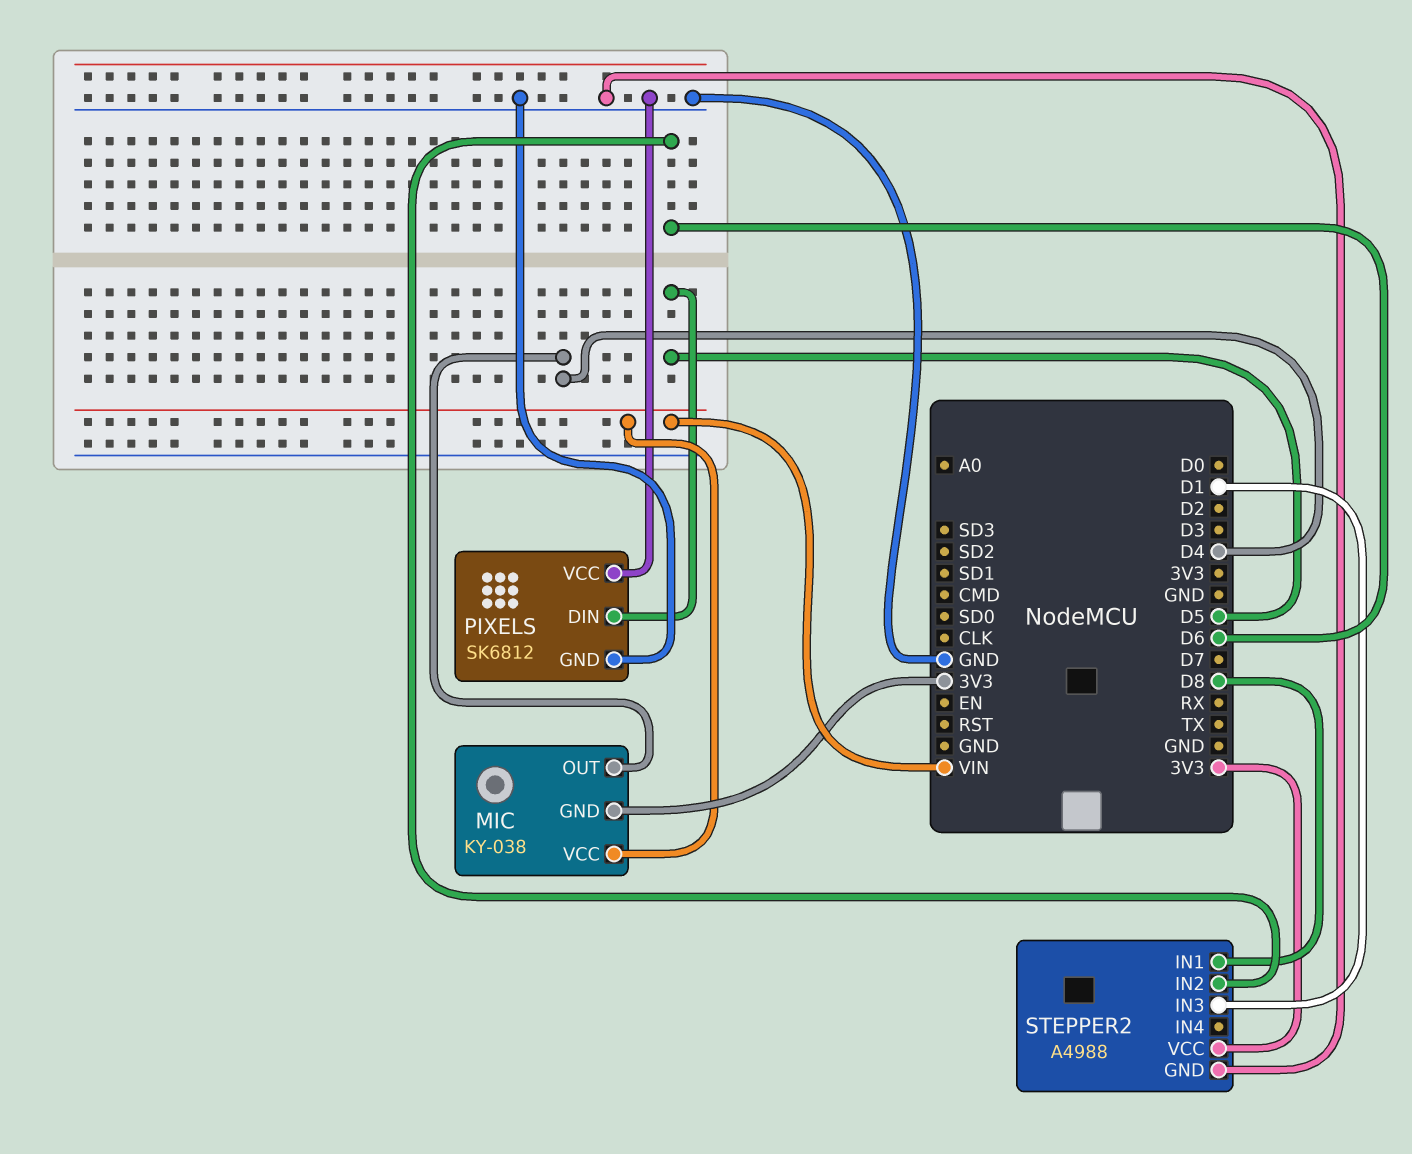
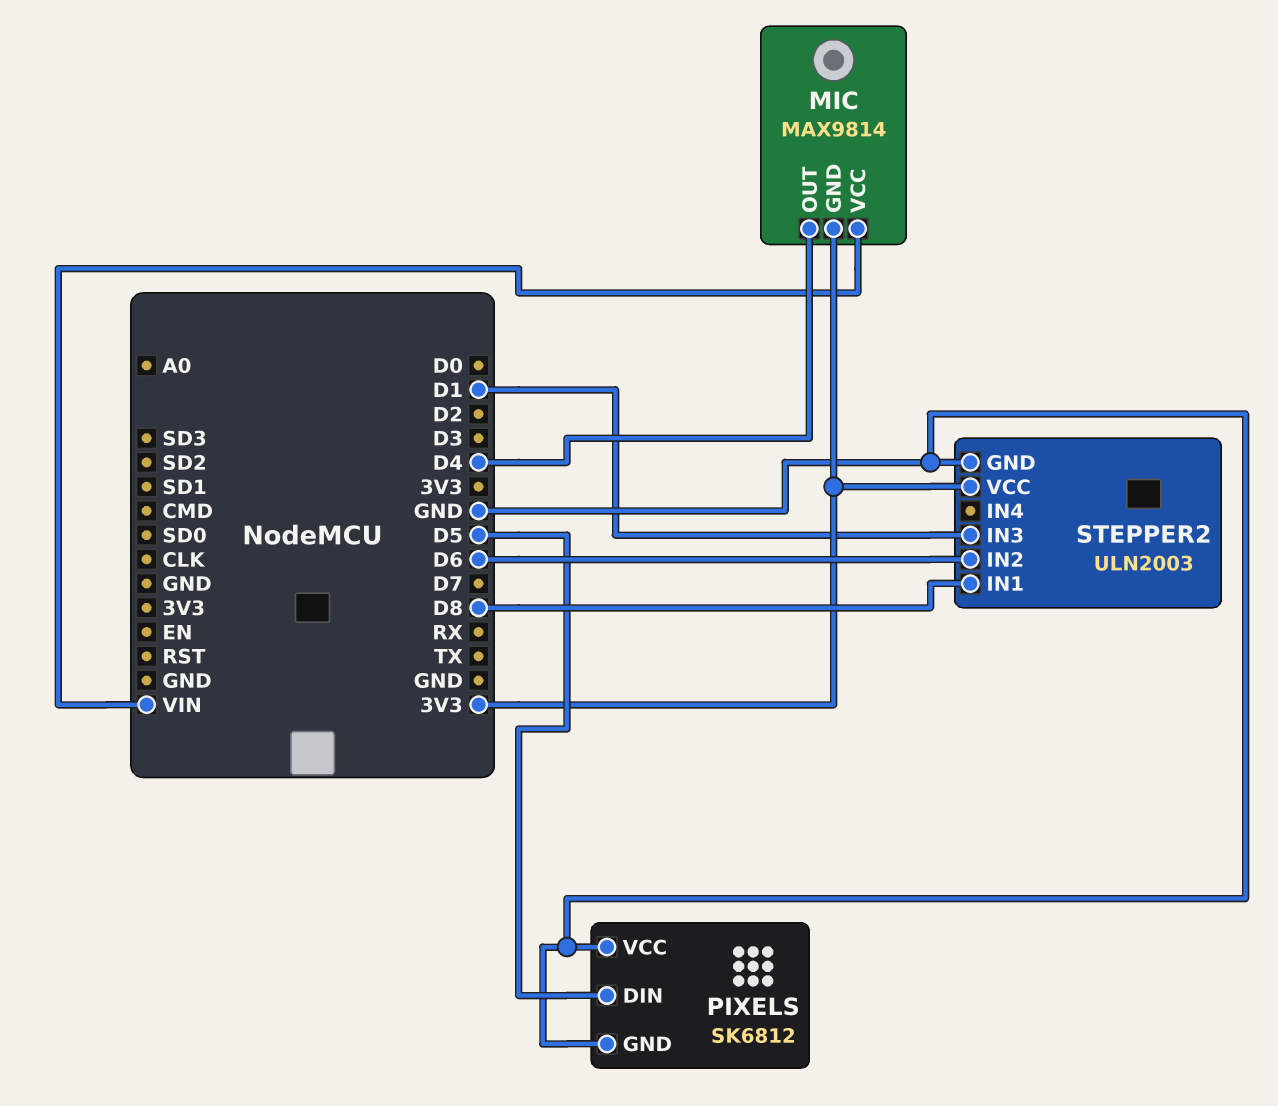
MIC: KY-038 -> MAX9814
STEPPER2: A4988 -> ULN2003

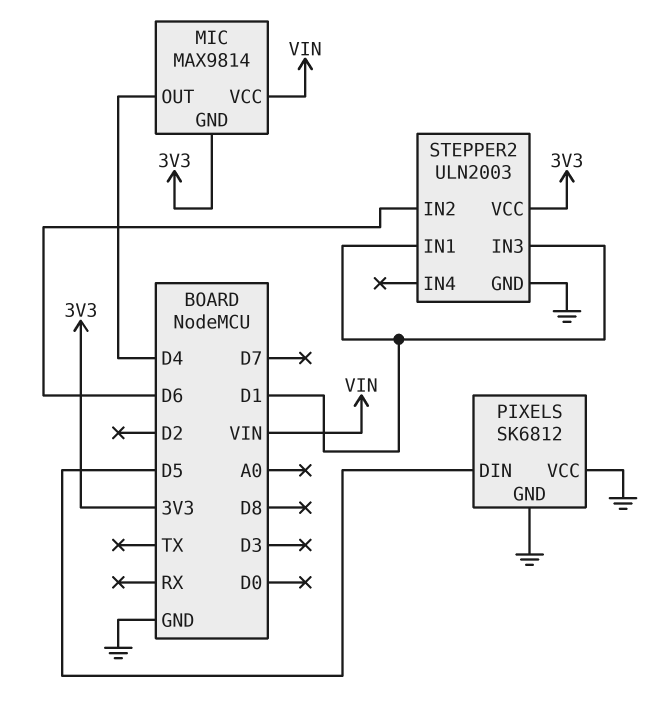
STEPPER2 pin IN1: D8 -> D1

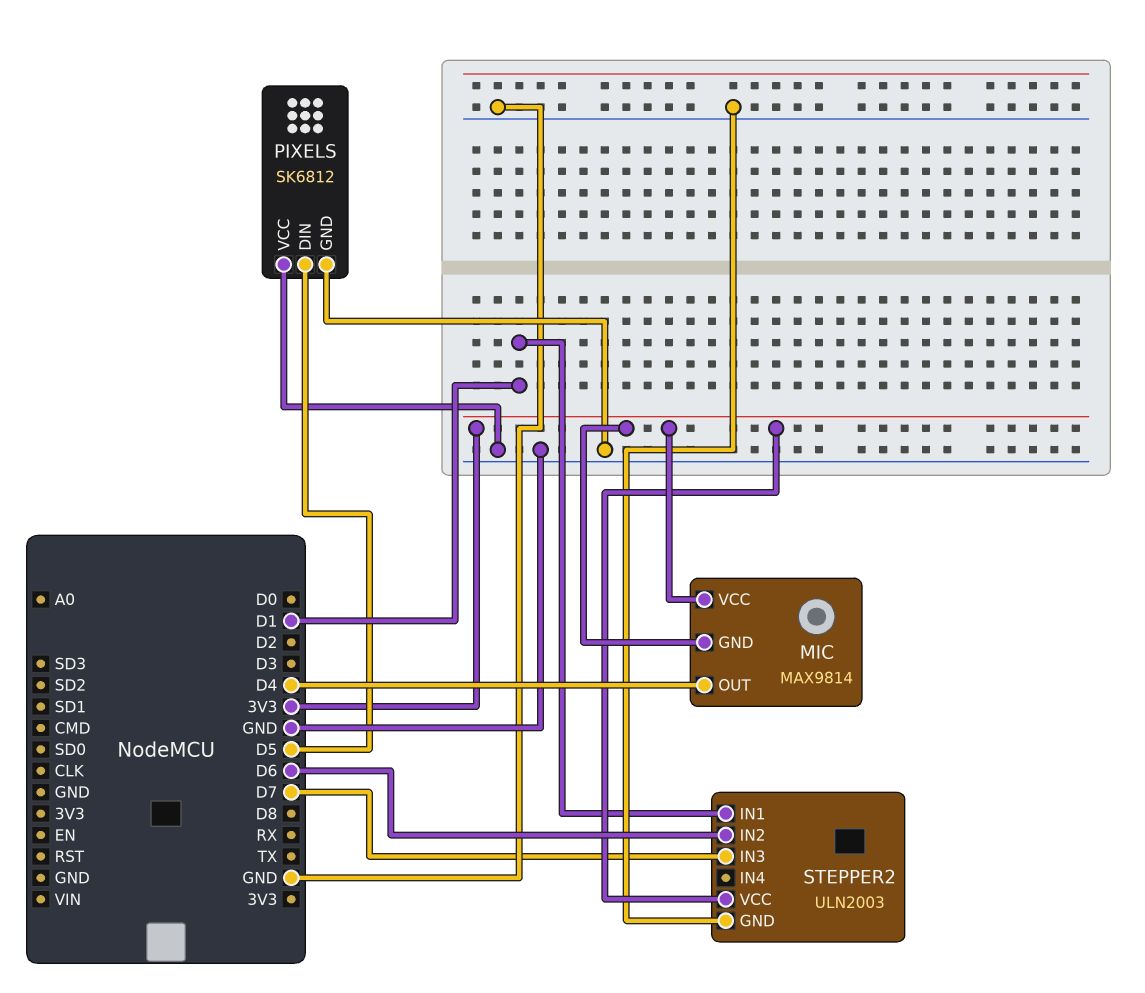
MIC pin VCC: VIN -> 3V3
STEPPER2 pin IN3: D1 -> D7

